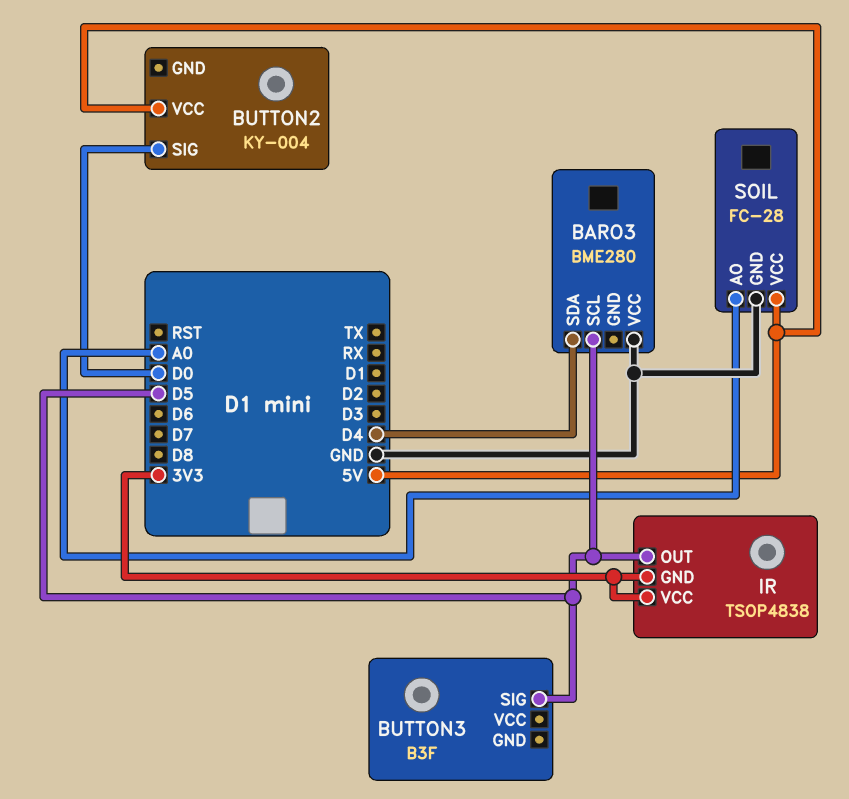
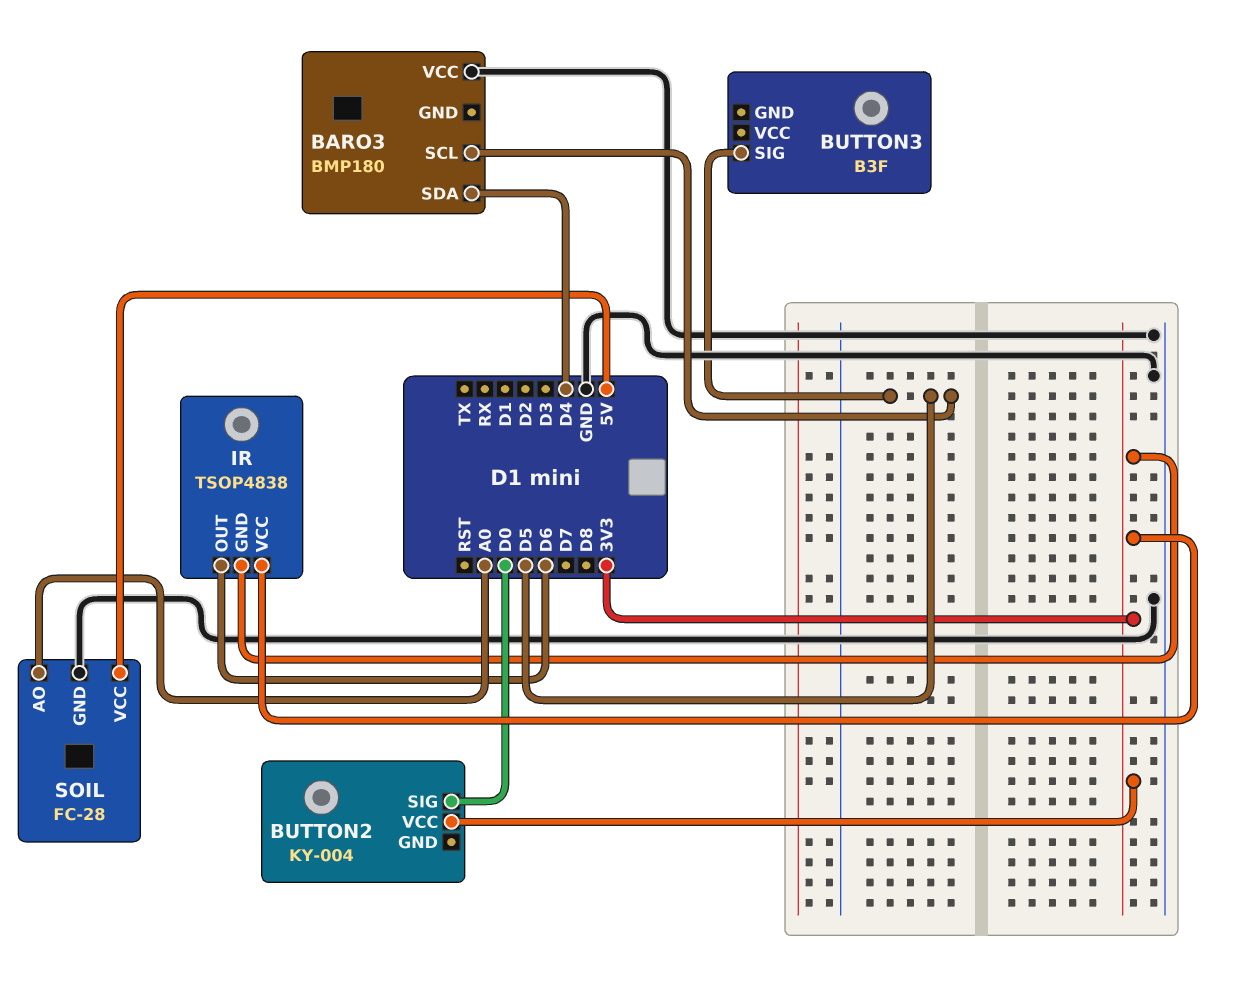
BARO3: BME280 -> BMP180
BUTTON2 pin VCC: 5V -> 3V3
IR pin OUT: D5 -> D6

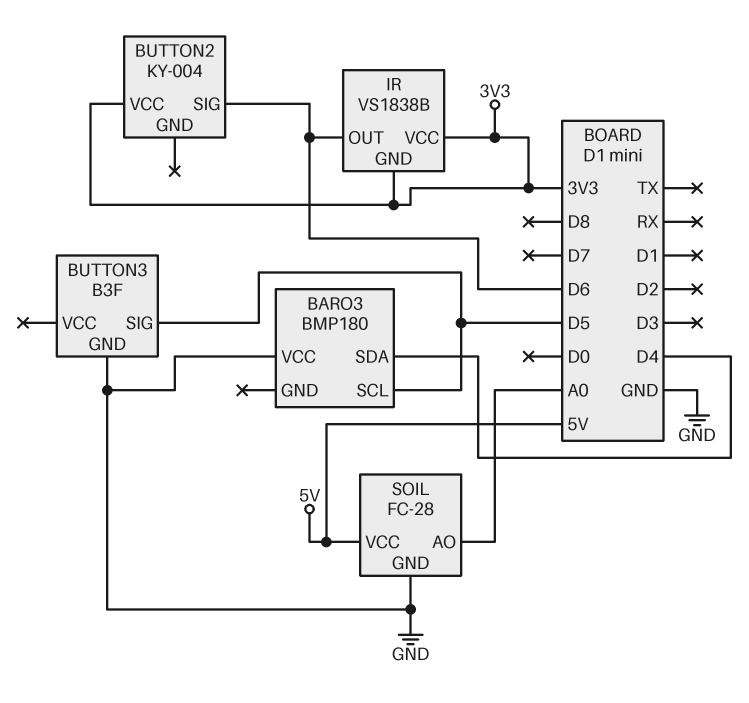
BUTTON2 pin SIG: D0 -> D6
BUTTON3 pin GND: none -> GND
IR: TSOP4838 -> VS1838B

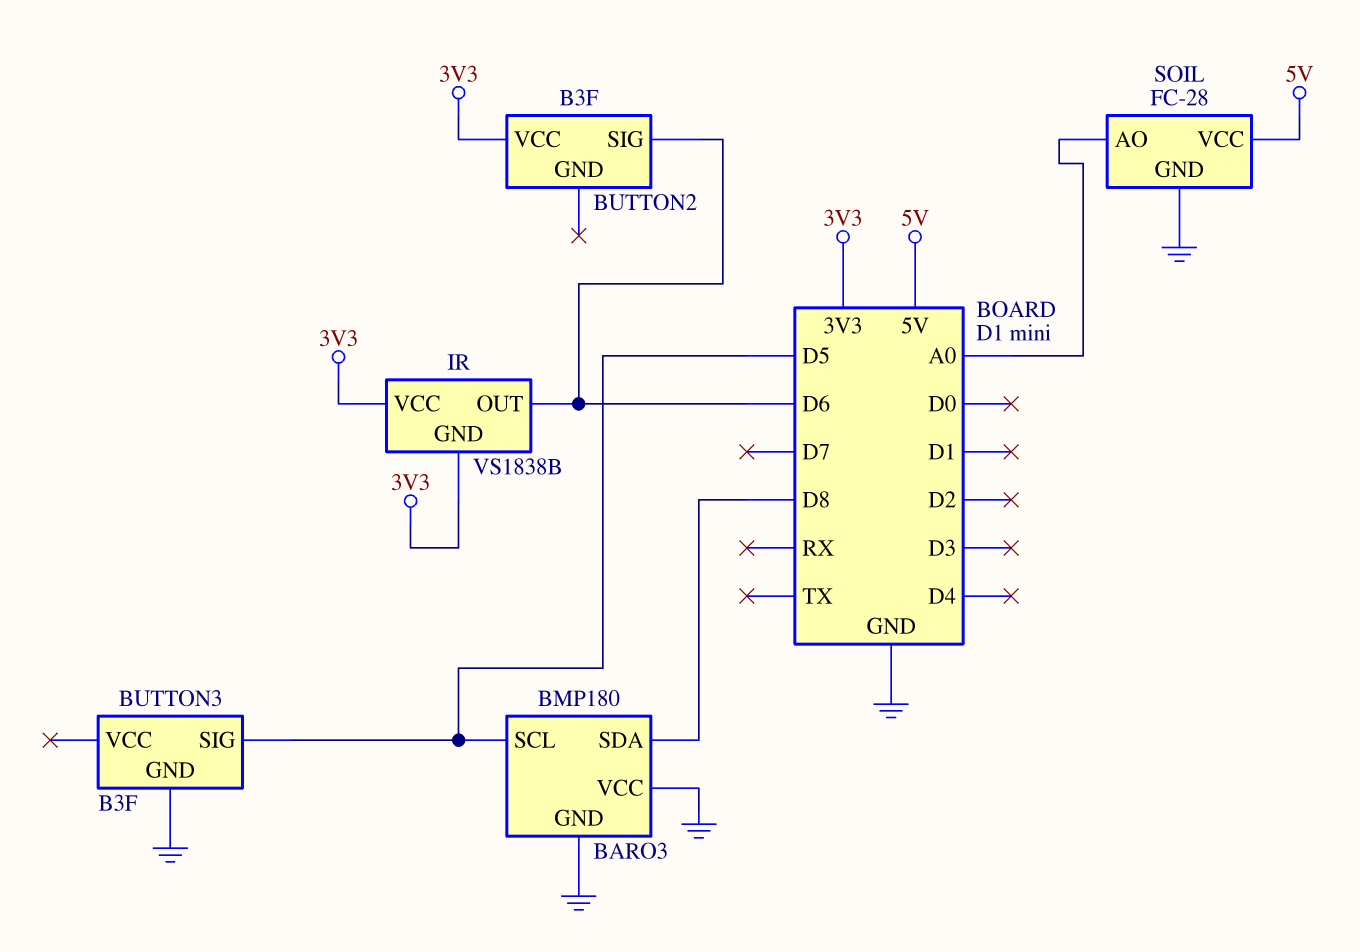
BARO3 pin GND: none -> GND
BARO3 pin SDA: D4 -> D8
BUTTON2: KY-004 -> B3F

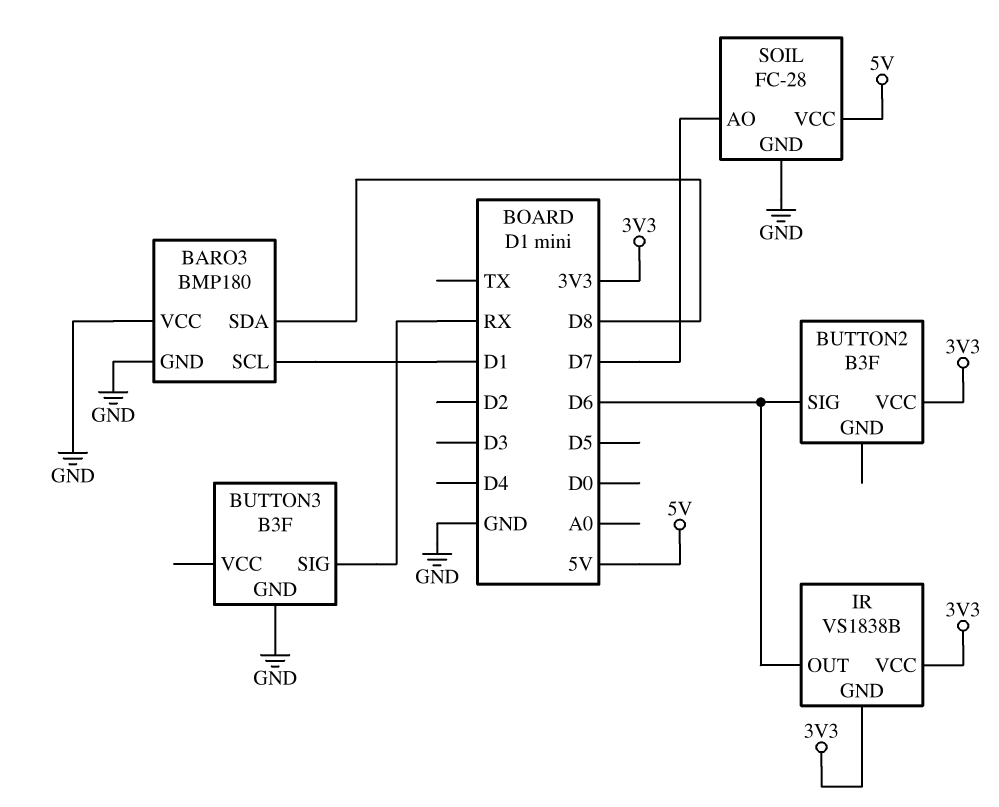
BARO3 pin SCL: D5 -> D1
BUTTON3 pin SIG: D5 -> RX
SOIL pin AO: A0 -> D7

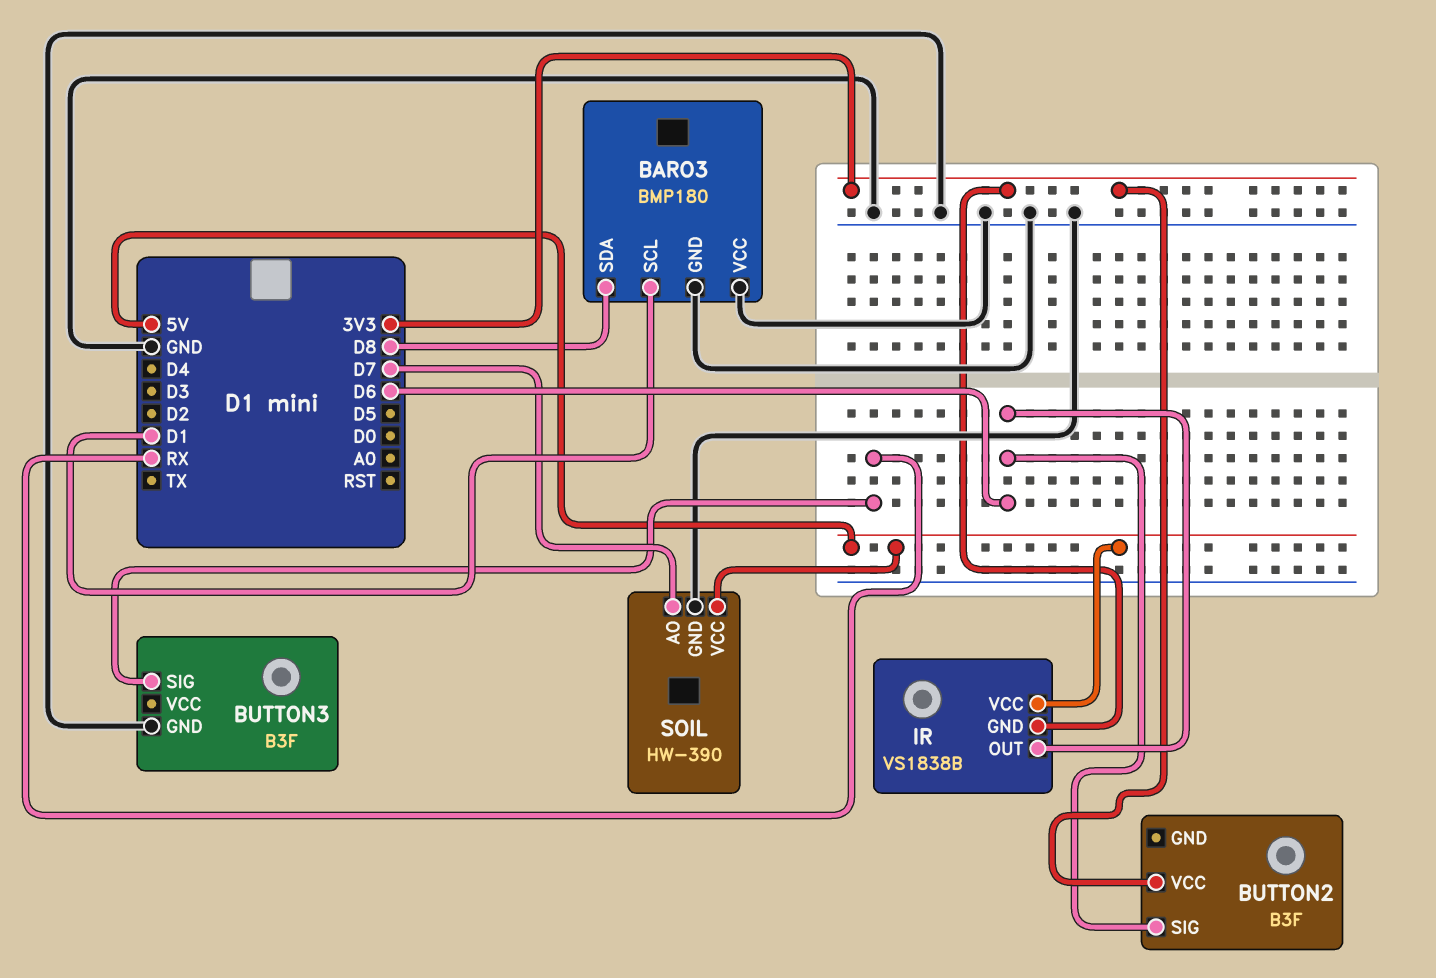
IR pin VCC: 3V3 -> 5V
SOIL: FC-28 -> HW-390

